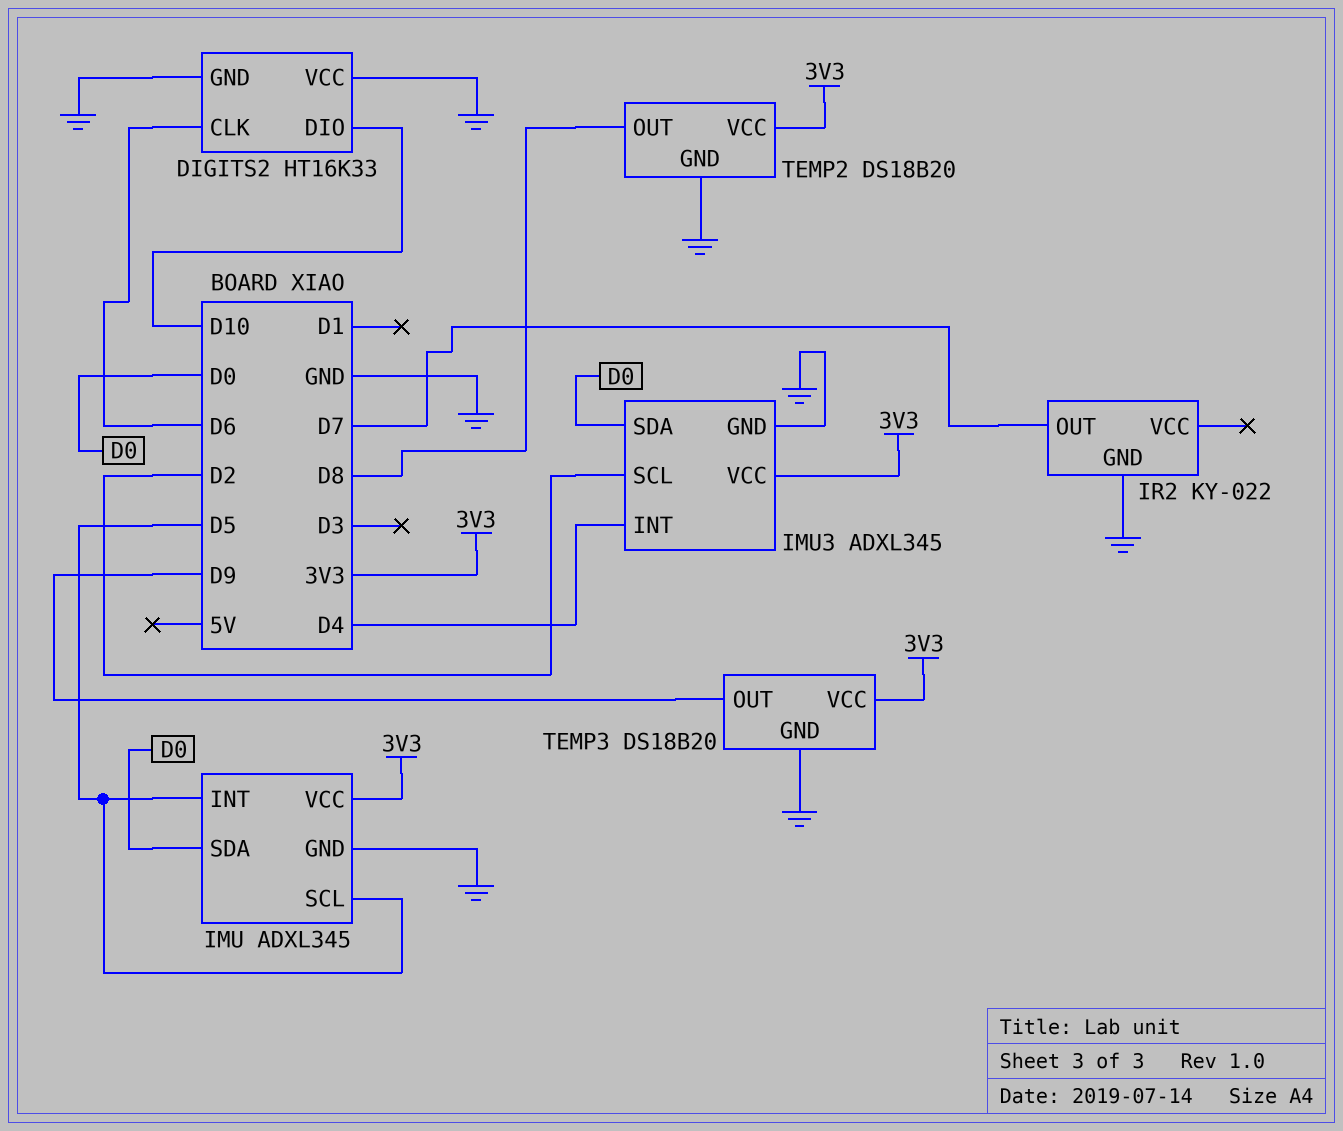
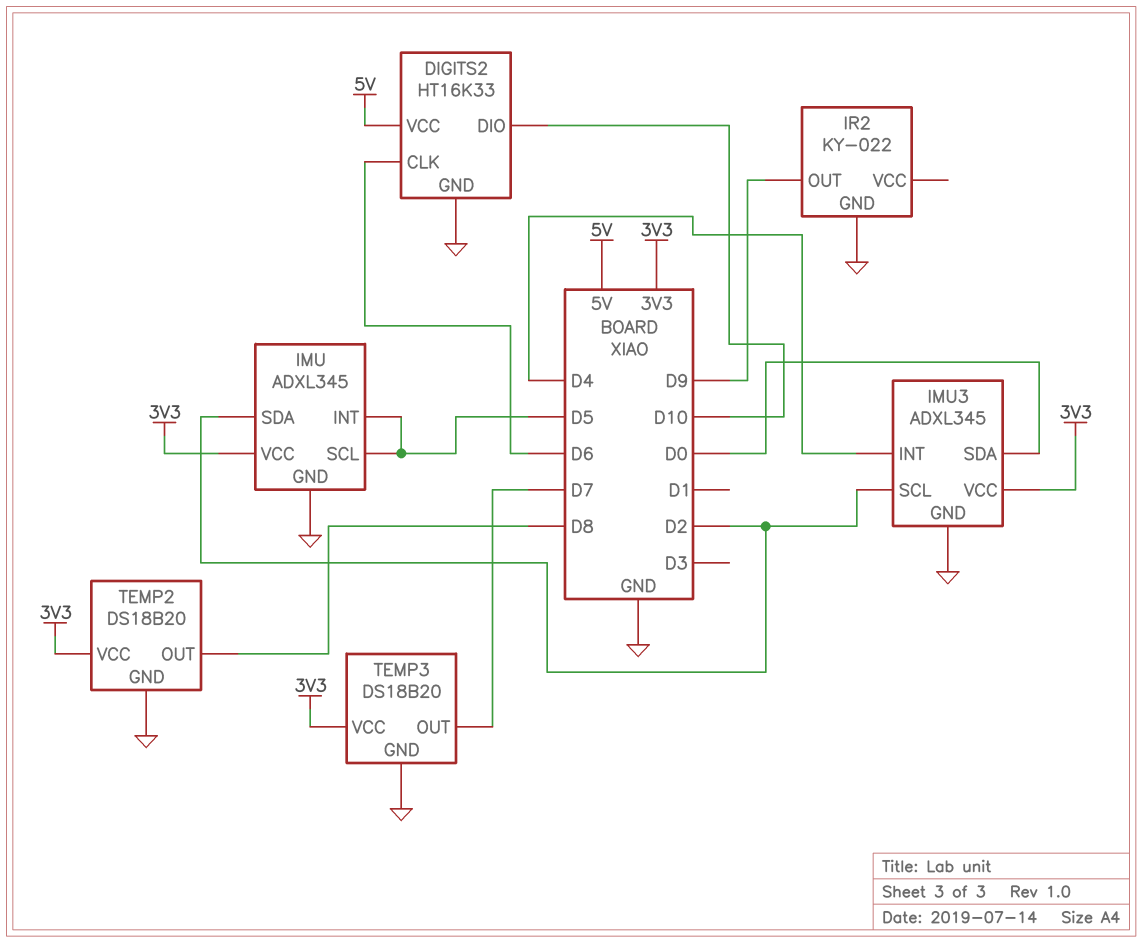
DIGITS2 pin VCC: GND -> 5V
IMU pin SDA: D0 -> D2
IR2 pin OUT: D7 -> D9
TEMP3 pin OUT: D9 -> D7

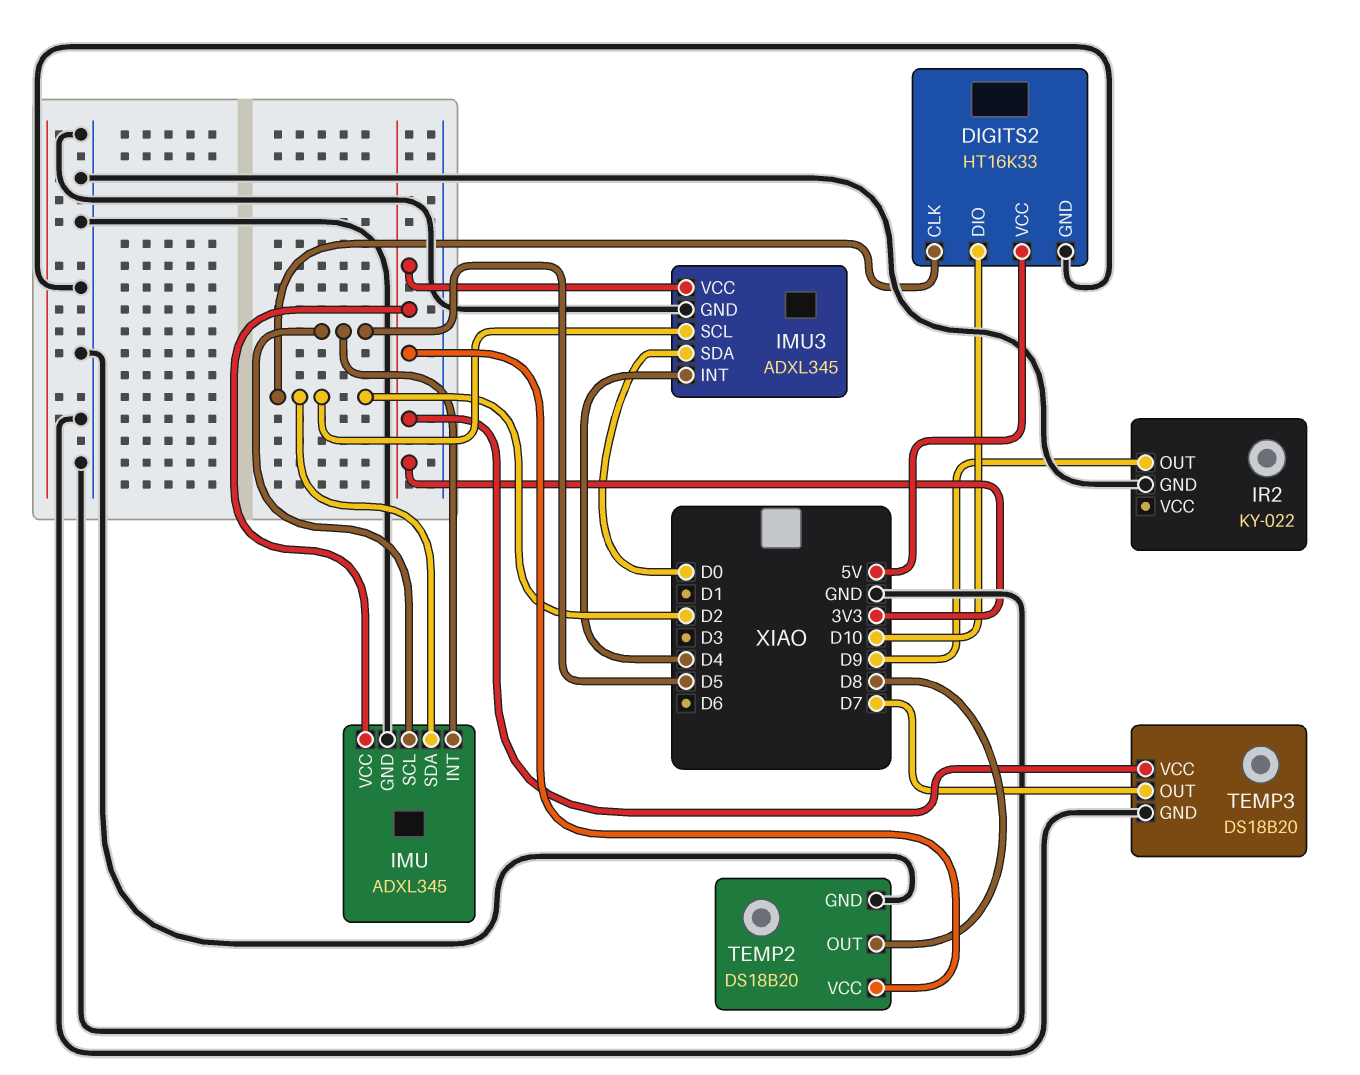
DIGITS2 pin CLK: D6 -> D2

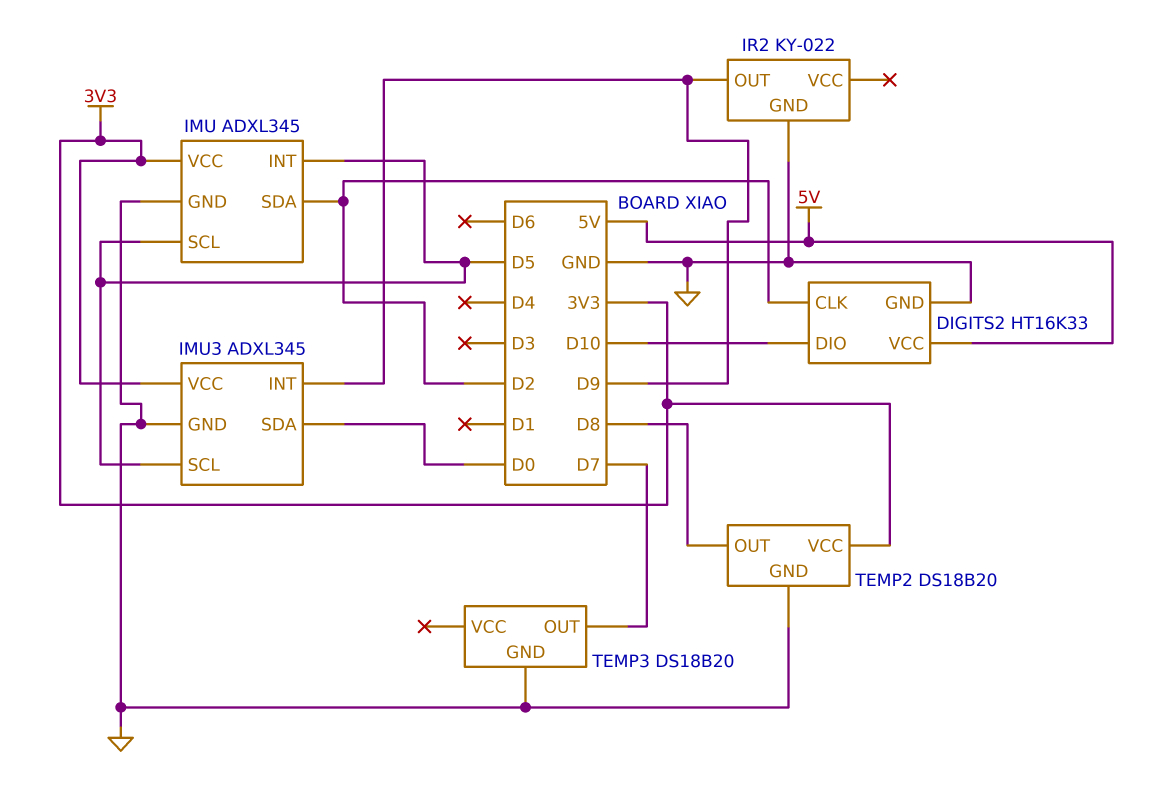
IMU3 pin INT: D4 -> D9
IMU3 pin SCL: D2 -> D5
TEMP3 pin VCC: 3V3 -> none

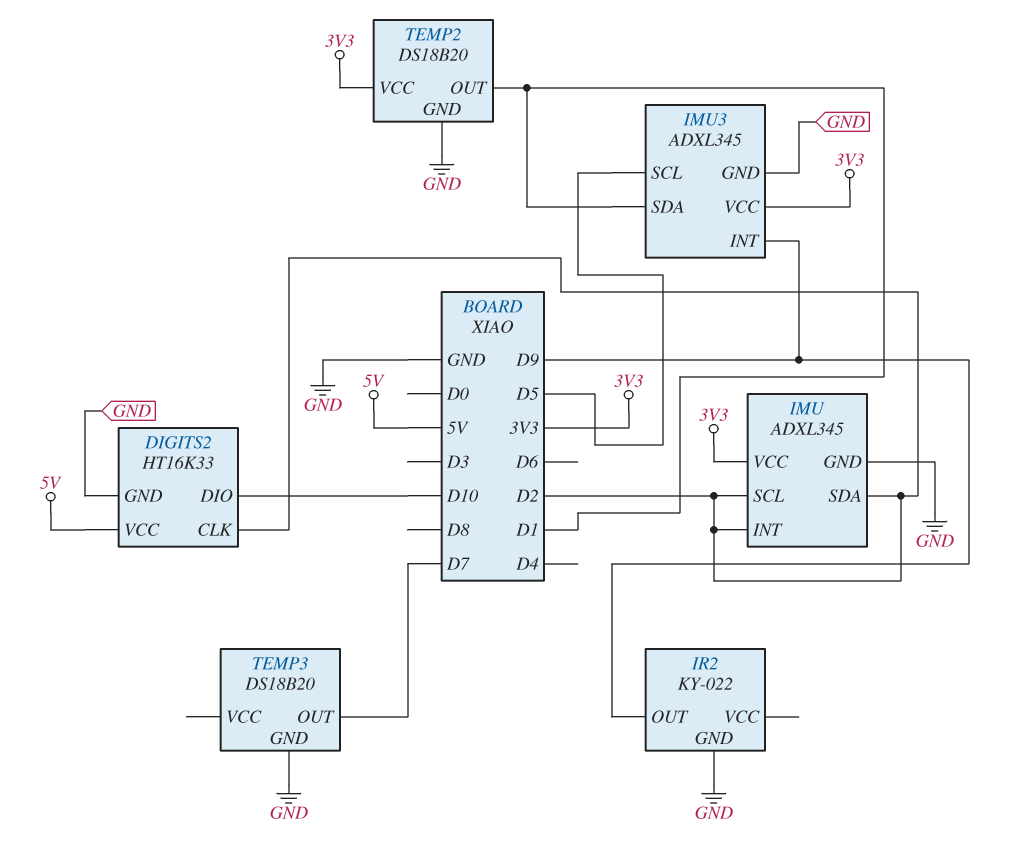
IMU pin INT: D5 -> D2
IMU pin SCL: D5 -> D2
IMU3 pin SDA: D0 -> D1
TEMP2 pin OUT: D8 -> D1

